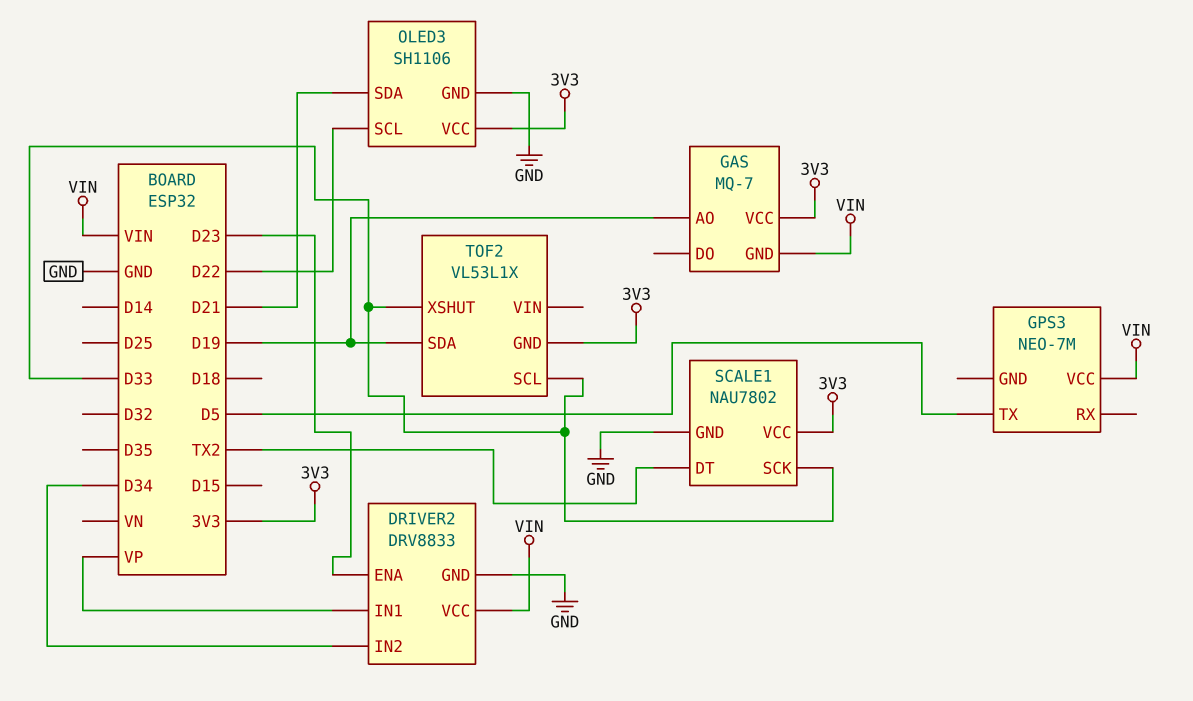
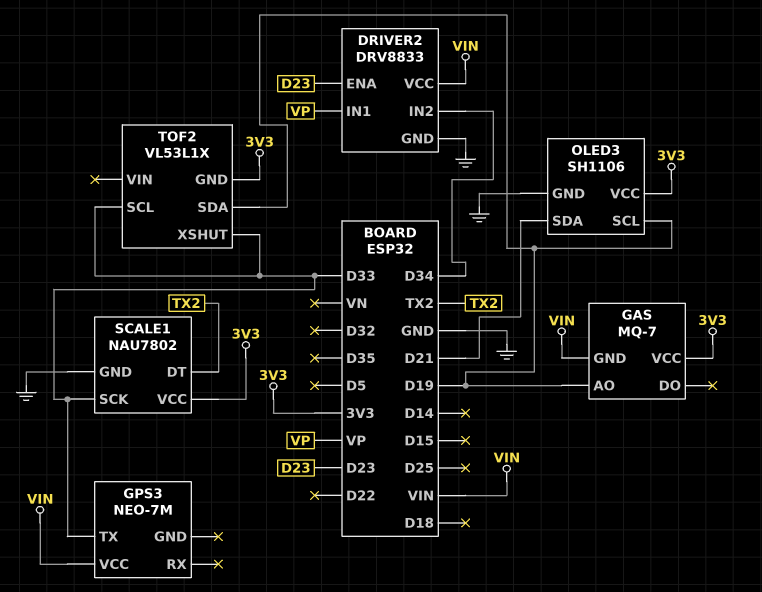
GPS3 pin TX: D5 -> D33
OLED3 pin SCL: D22 -> D19

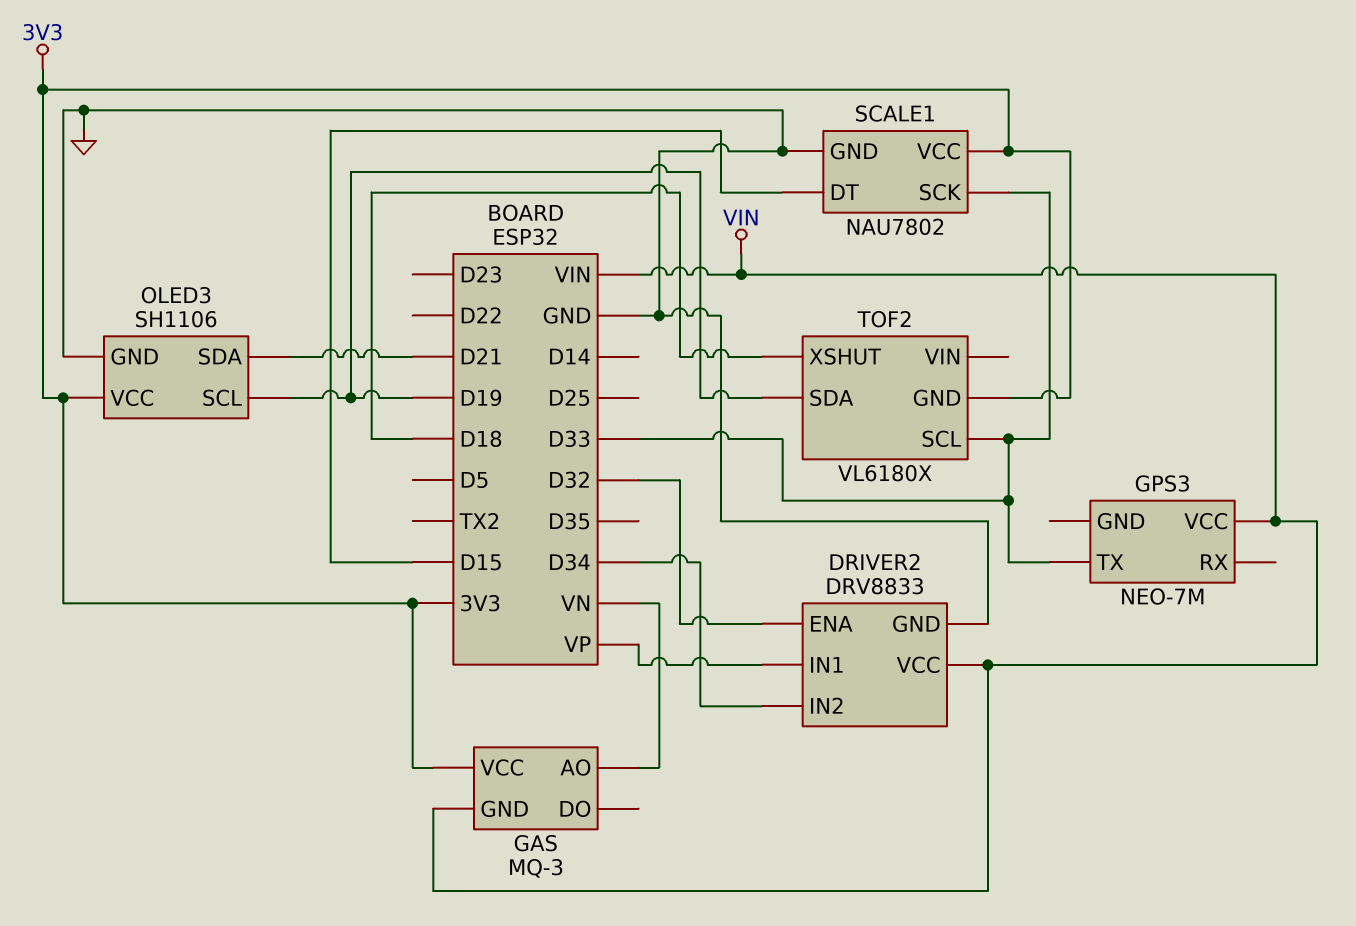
DRIVER2 pin ENA: D23 -> D32
GAS: MQ-7 -> MQ-3
GAS pin AO: D19 -> VN
SCALE1 pin DT: TX2 -> D15
TOF2: VL53L1X -> VL6180X
TOF2 pin XSHUT: D33 -> D18

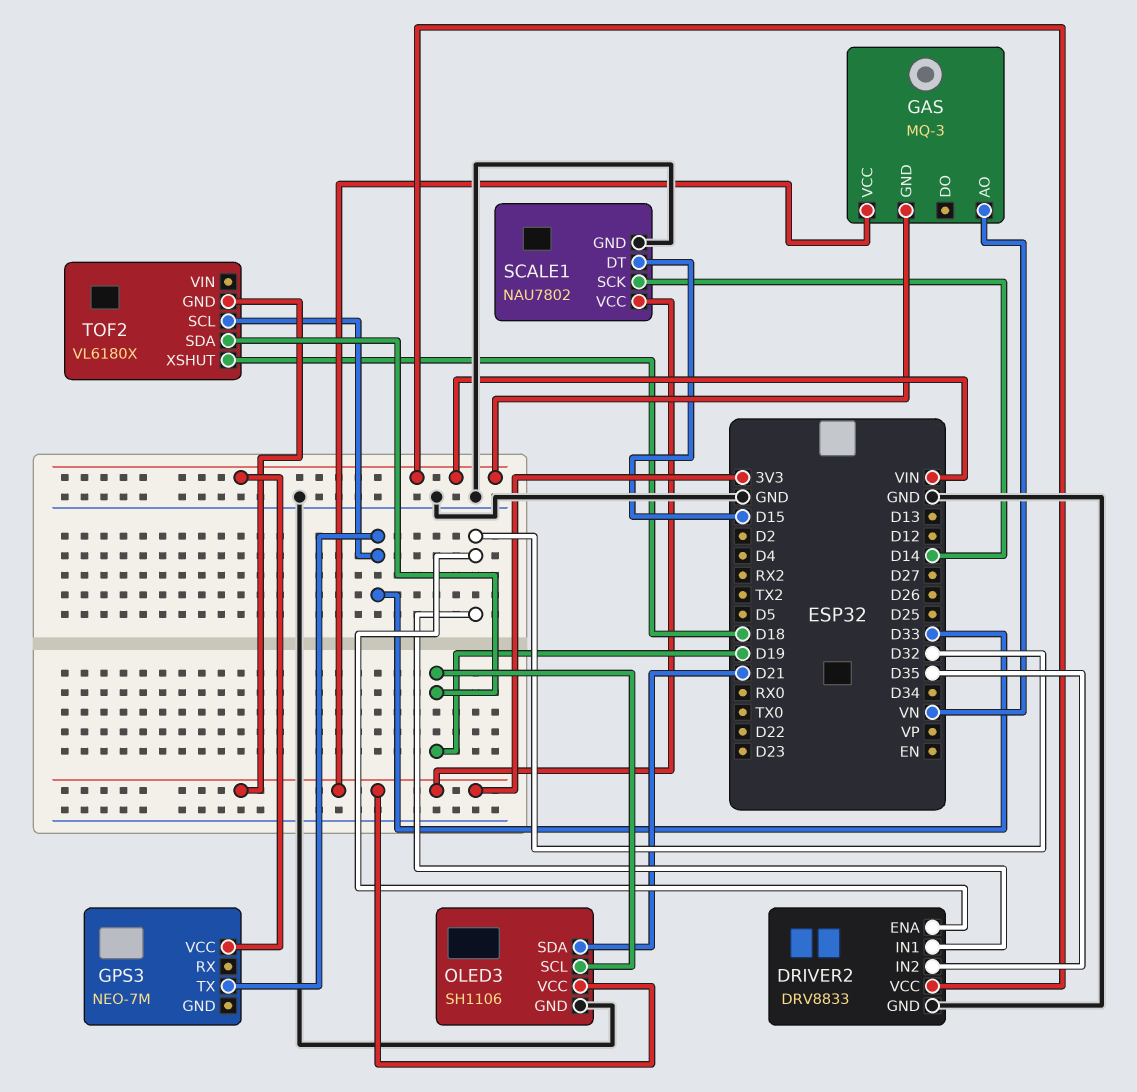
DRIVER2 pin IN1: VP -> D32
DRIVER2 pin IN2: D34 -> D35
SCALE1 pin SCK: D33 -> D14

